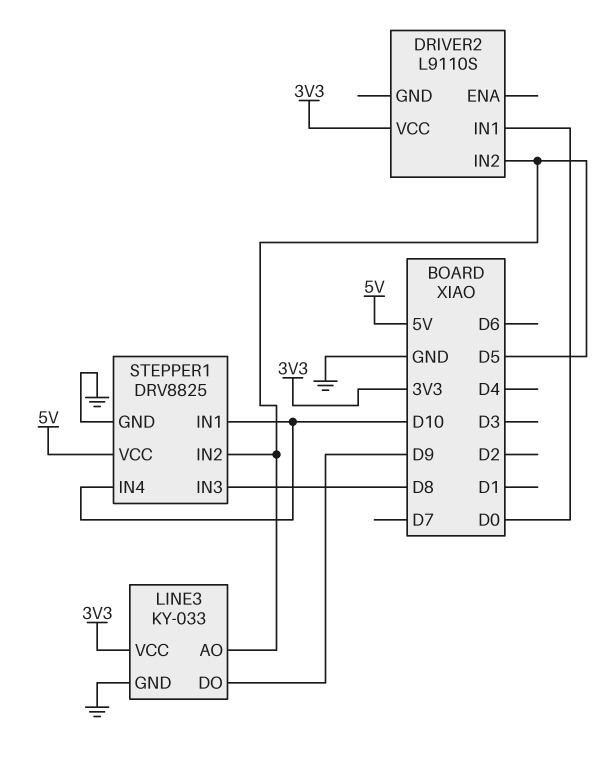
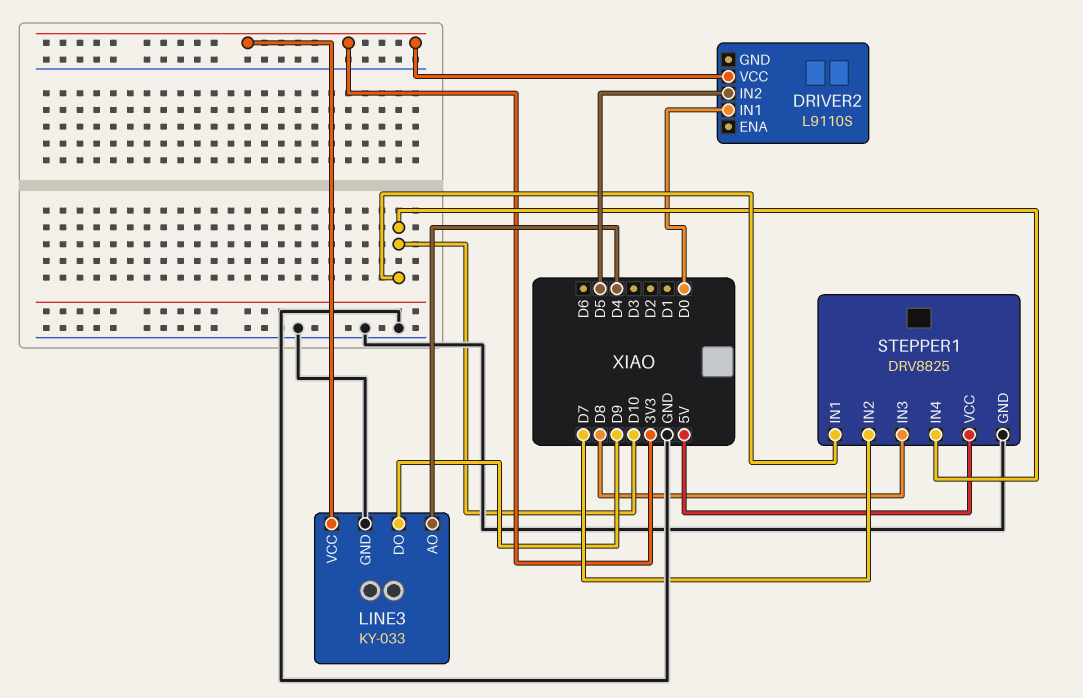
LINE3 pin AO: D5 -> D4
STEPPER1 pin IN2: D5 -> D7

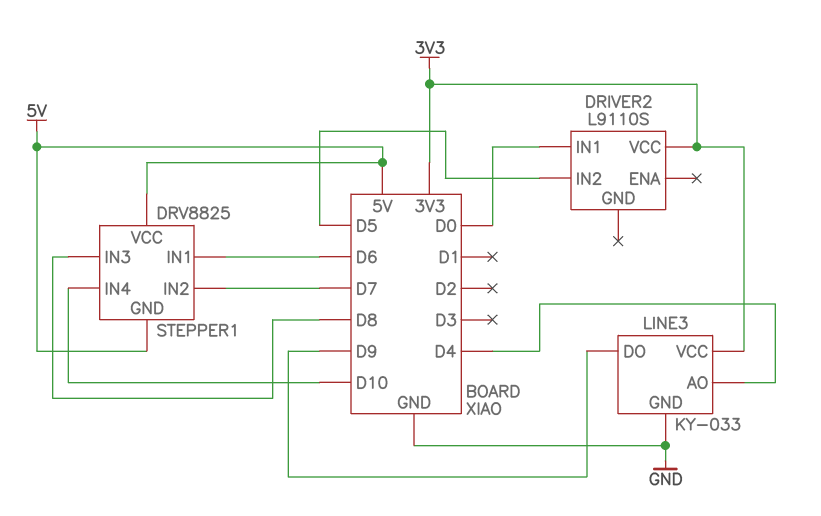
STEPPER1 pin GND: GND -> 5V
STEPPER1 pin IN1: D10 -> D6

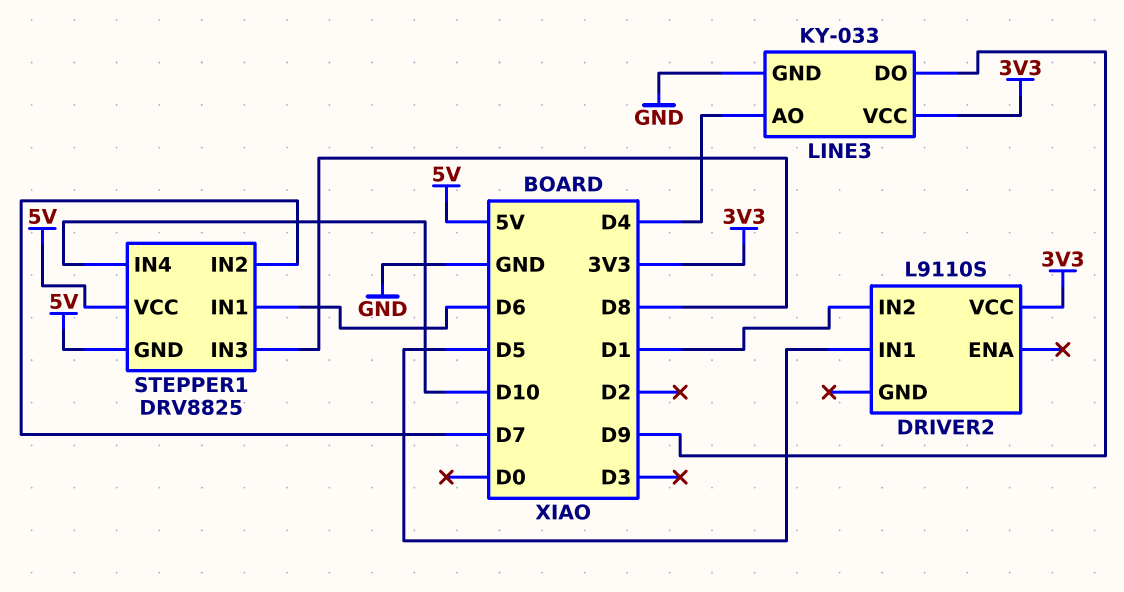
DRIVER2 pin IN1: D0 -> D5
DRIVER2 pin IN2: D5 -> D1

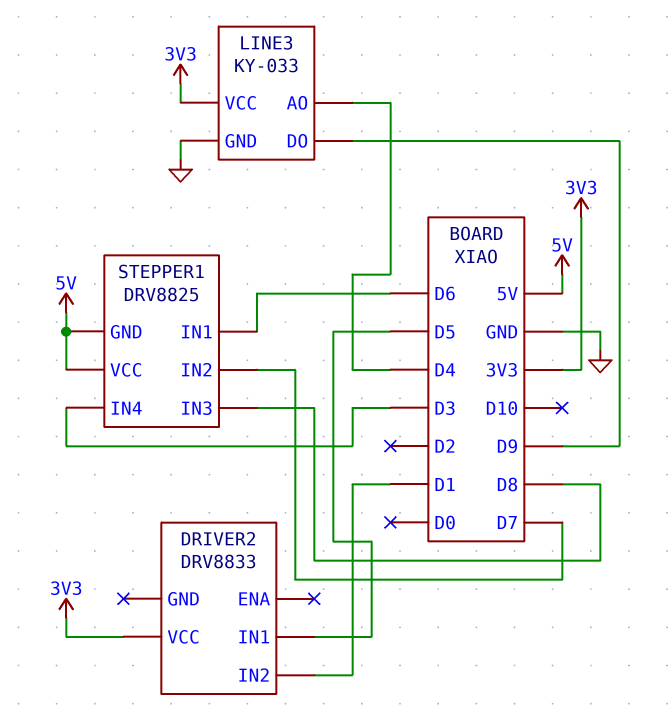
DRIVER2: L9110S -> DRV8833
STEPPER1 pin IN4: D10 -> D3

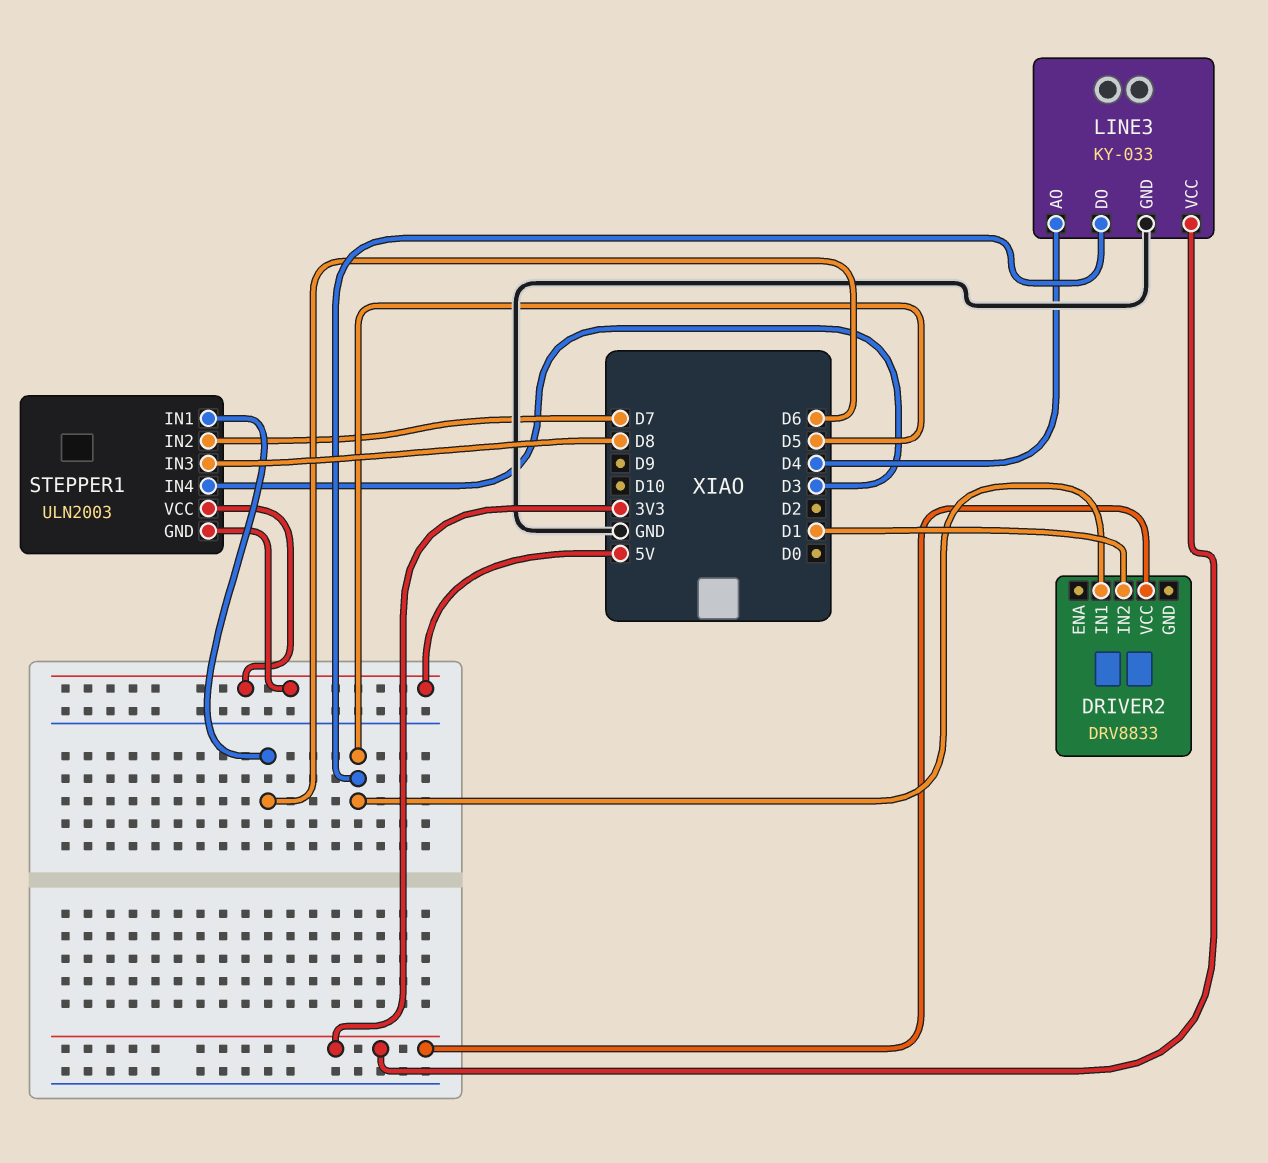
LINE3 pin DO: D9 -> D5
STEPPER1: DRV8825 -> ULN2003

